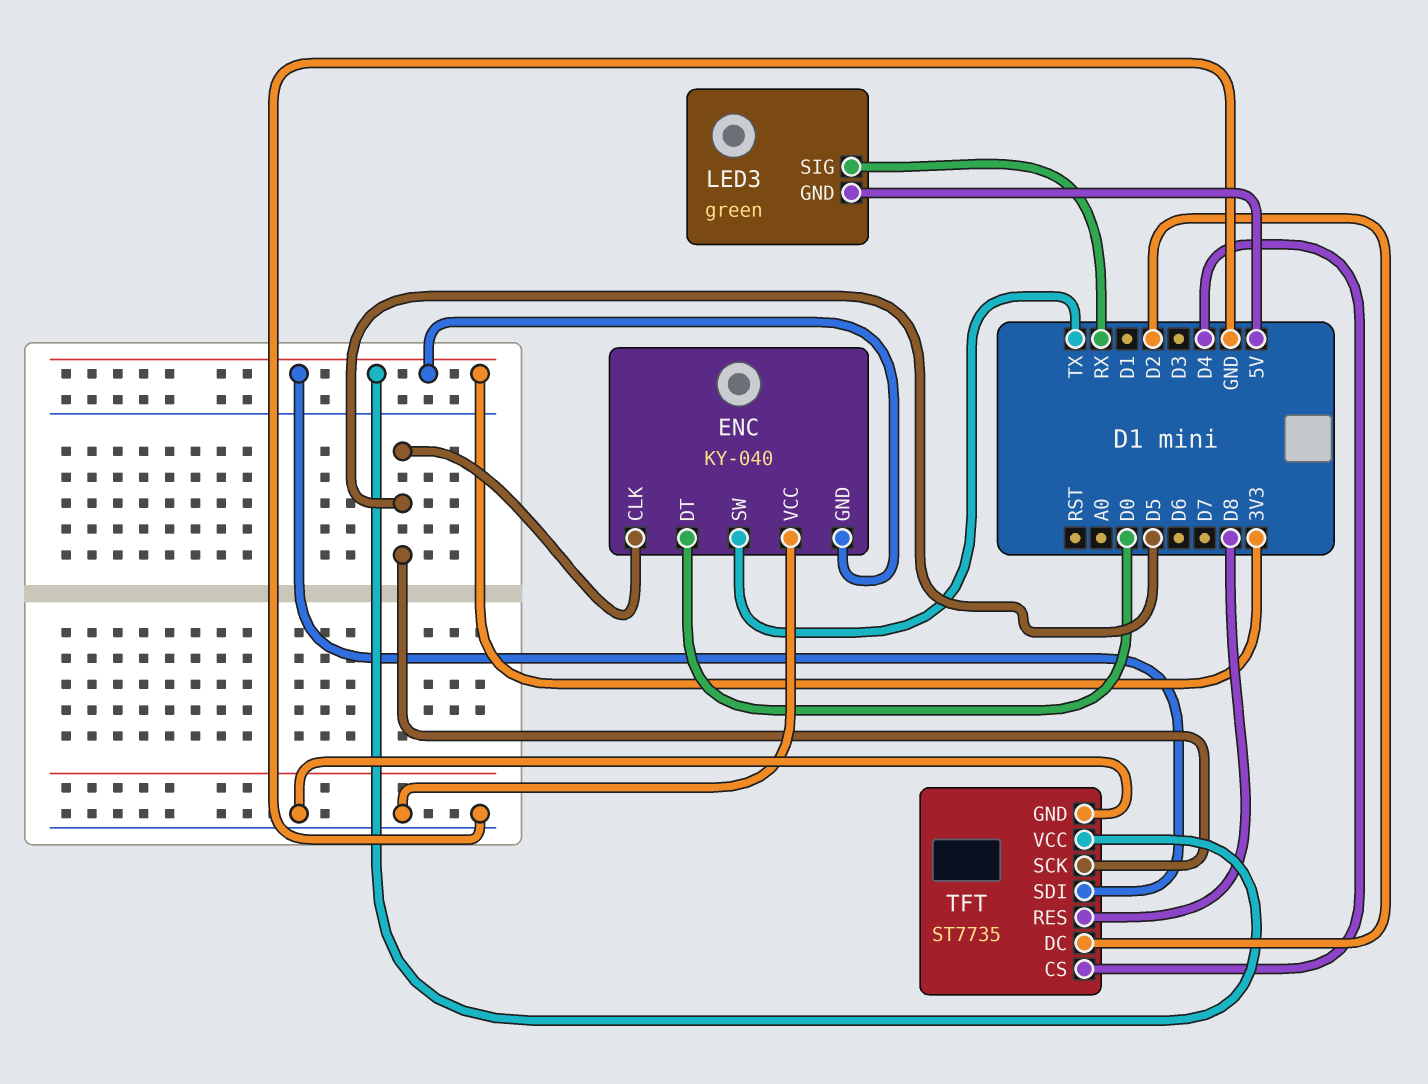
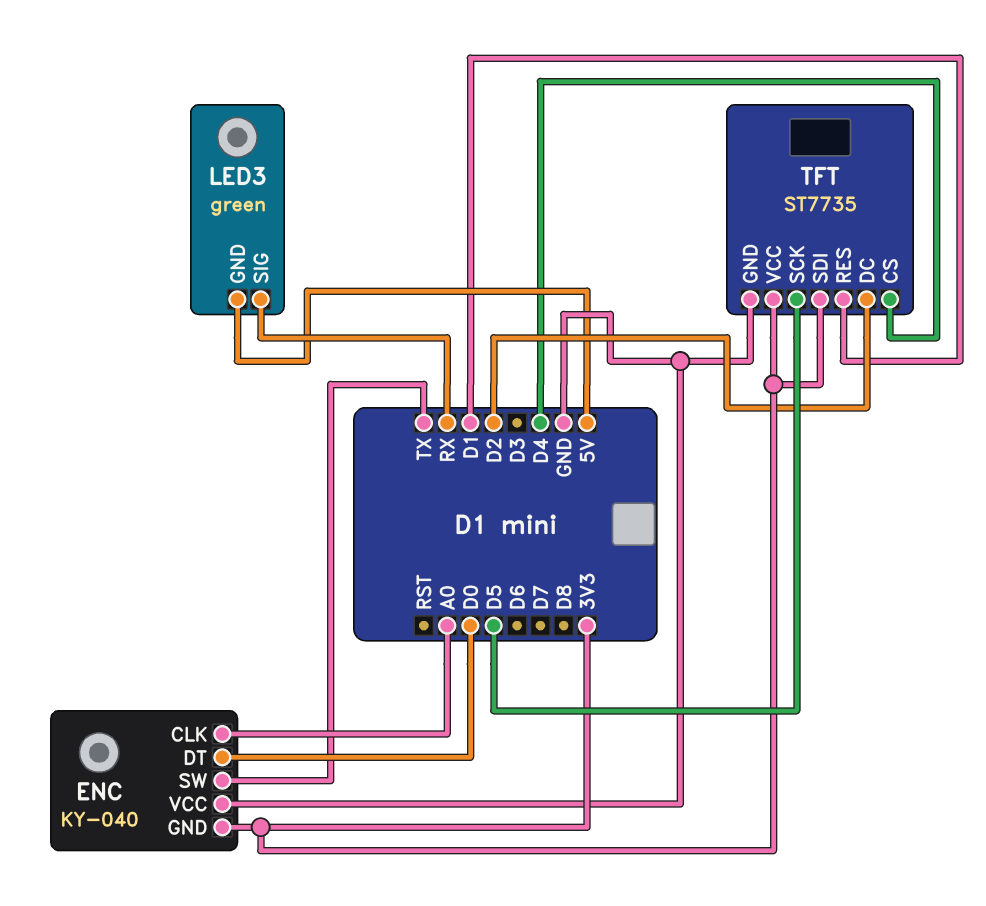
ENC pin CLK: D5 -> A0
TFT pin RES: D8 -> D1

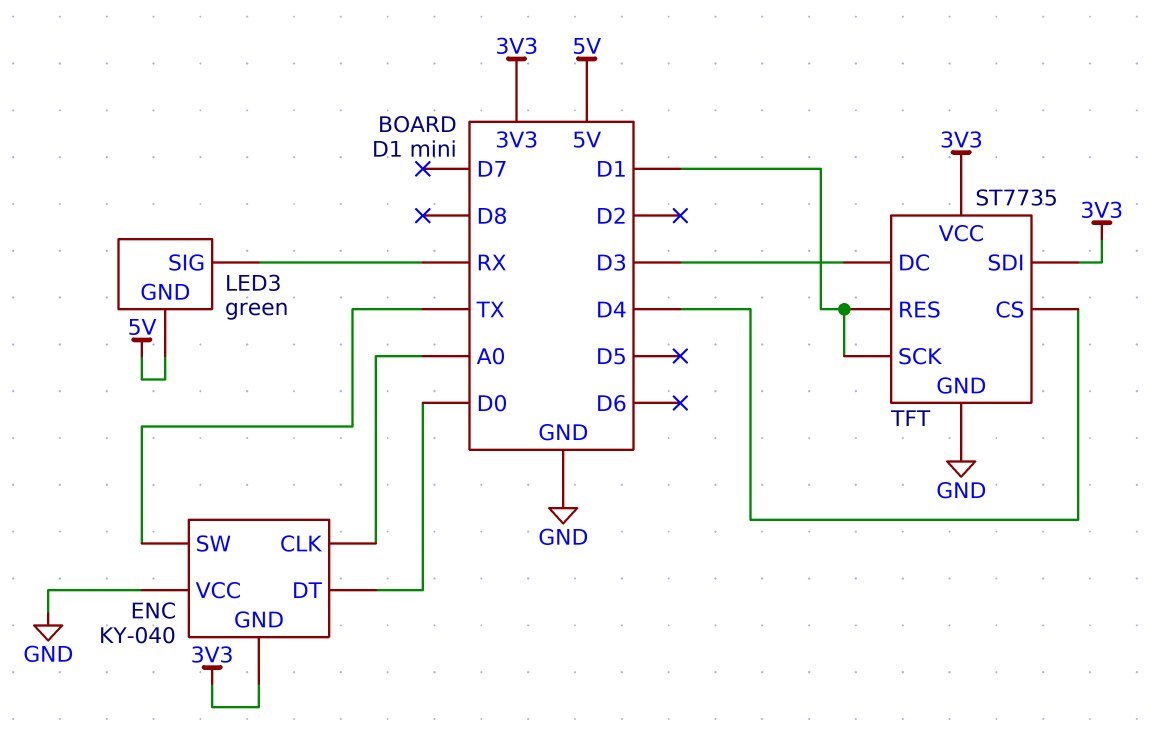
TFT pin DC: D2 -> D3
TFT pin SCK: D5 -> D1

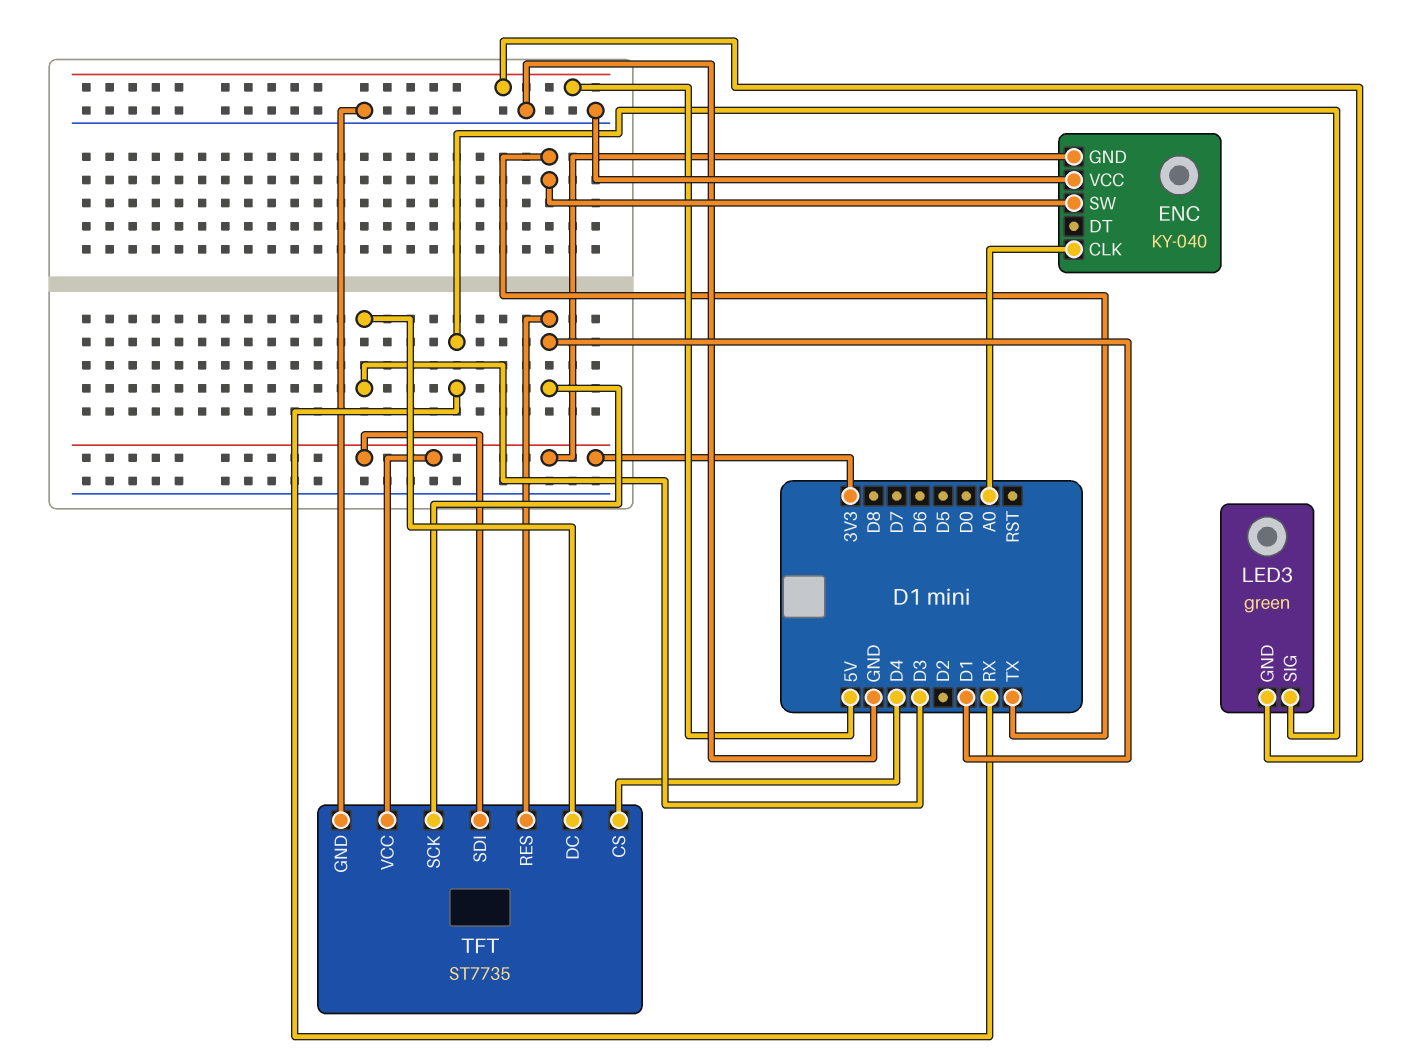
ENC pin DT: D0 -> none

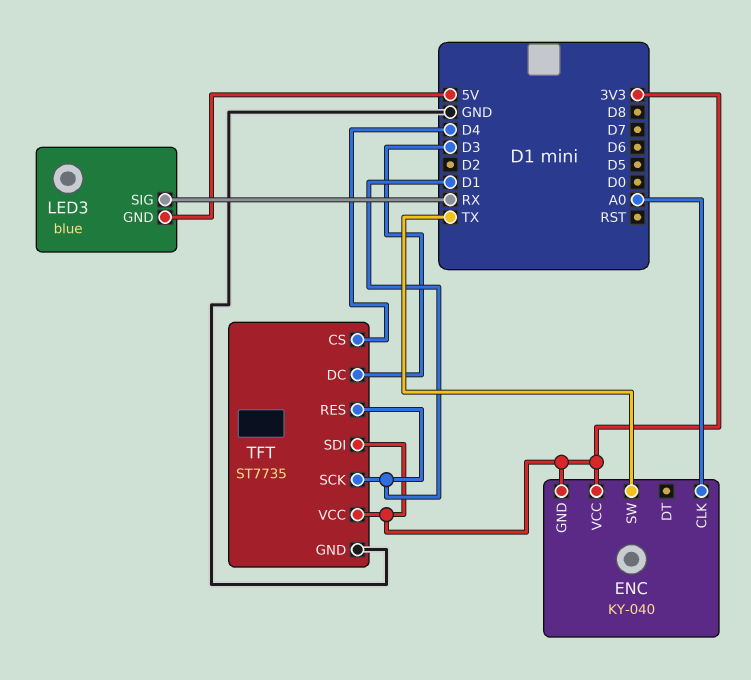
ENC pin VCC: GND -> 3V3
LED3: green -> blue

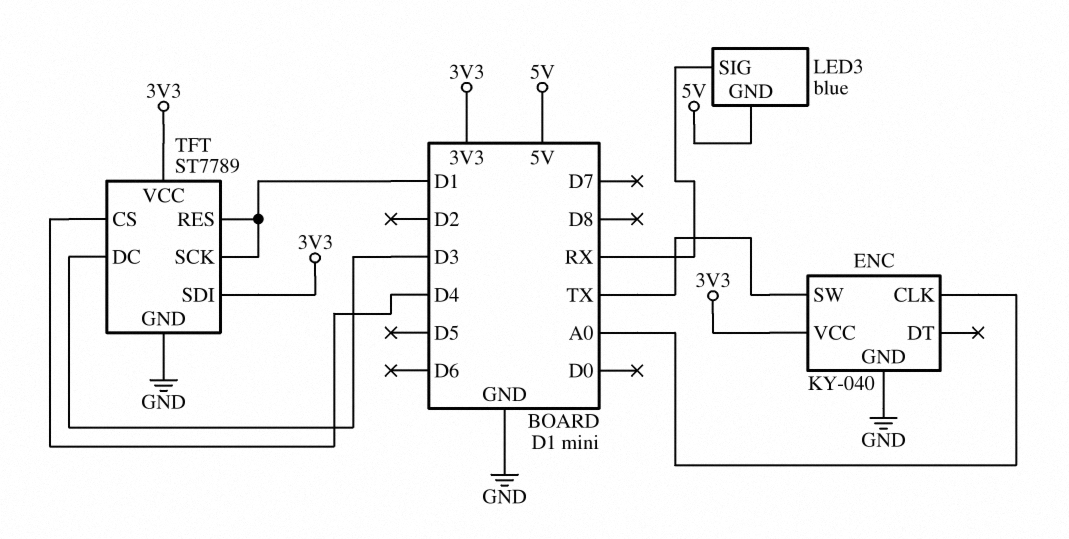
ENC pin GND: 3V3 -> GND
TFT: ST7735 -> ST7789

